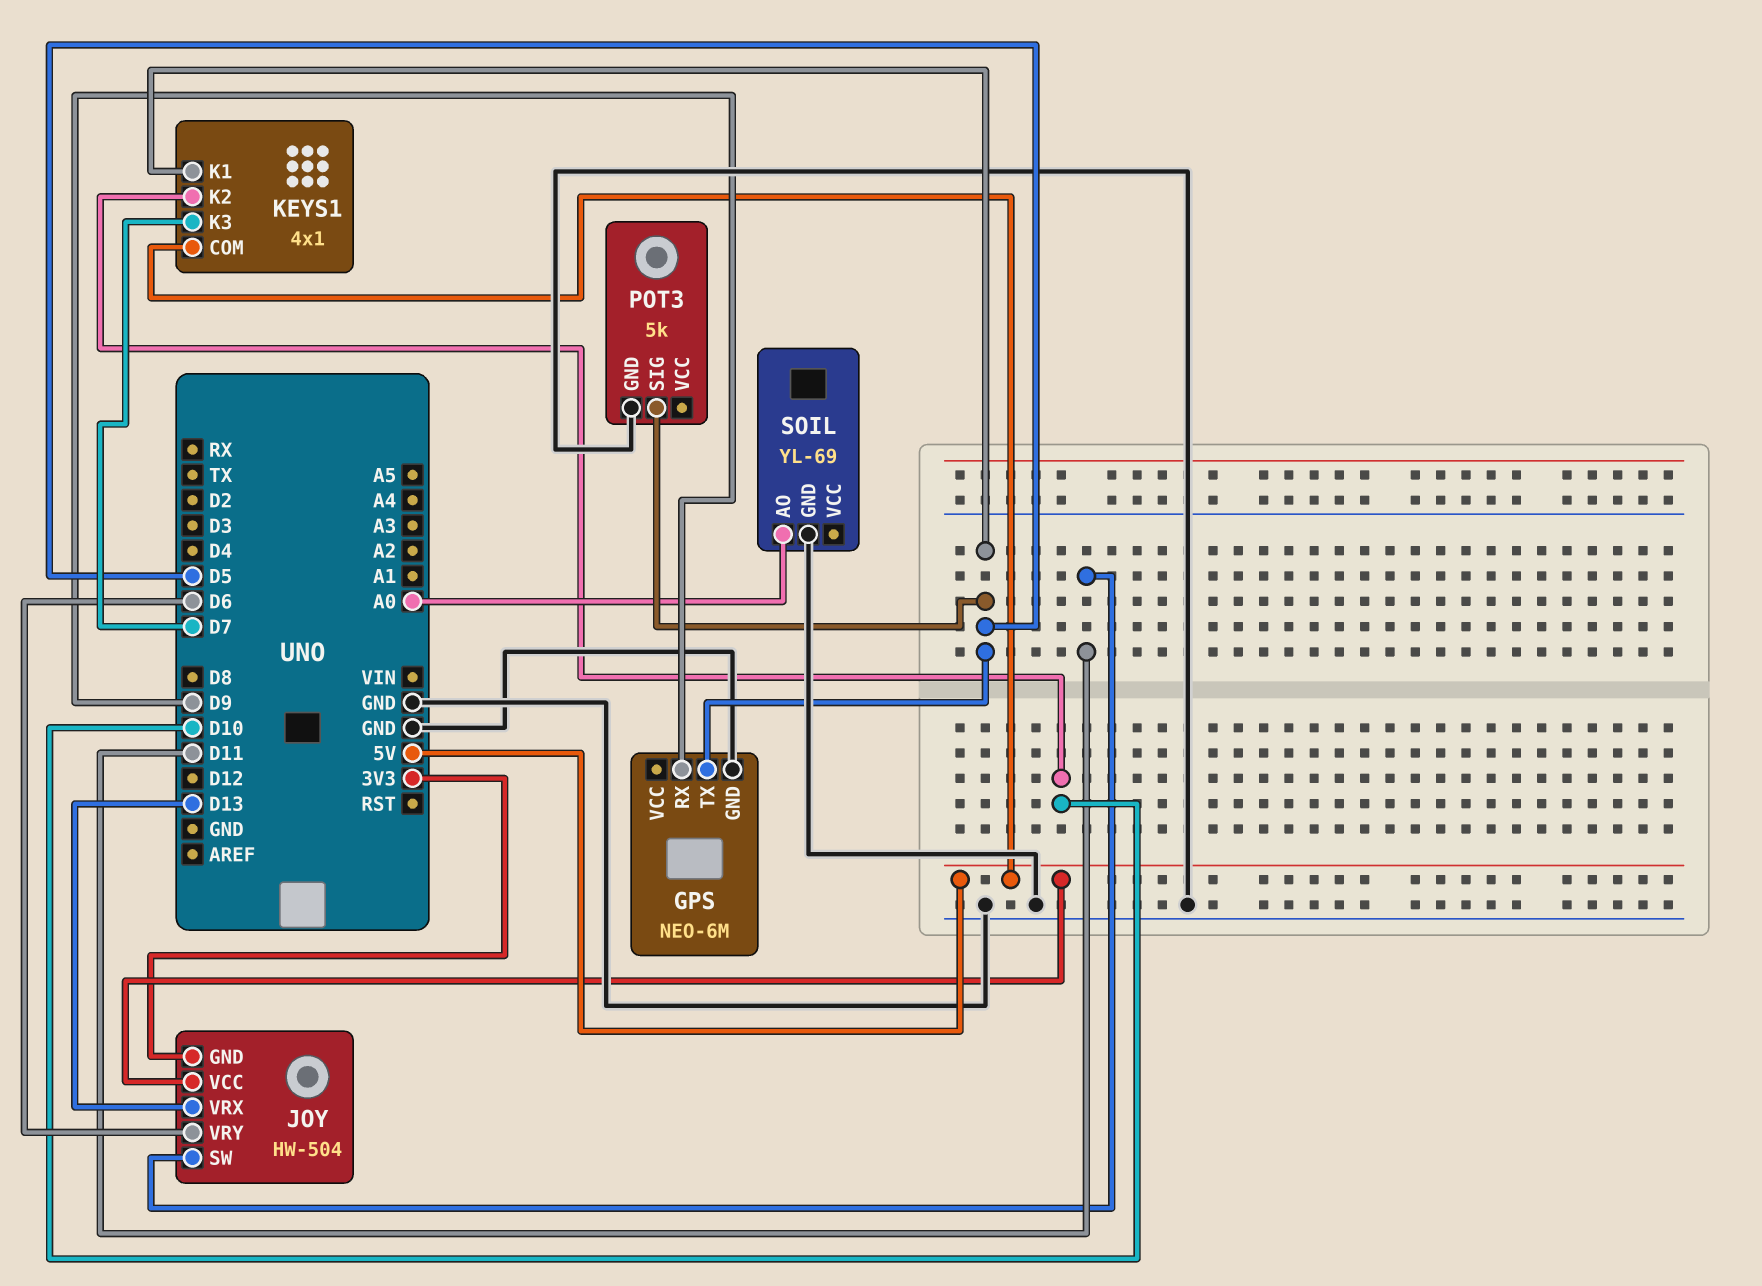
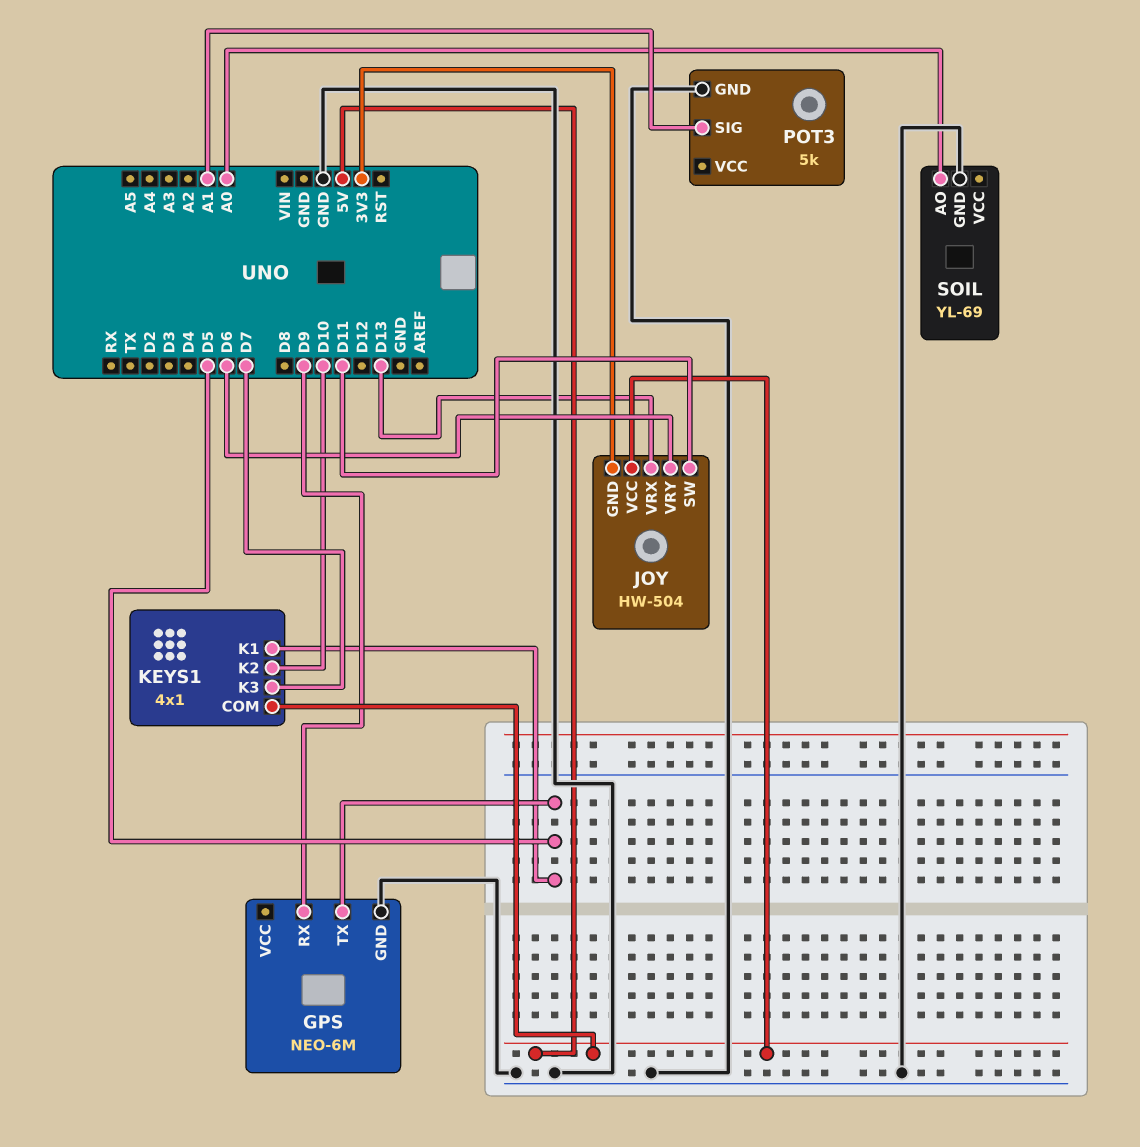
POT3 pin SIG: D5 -> A1

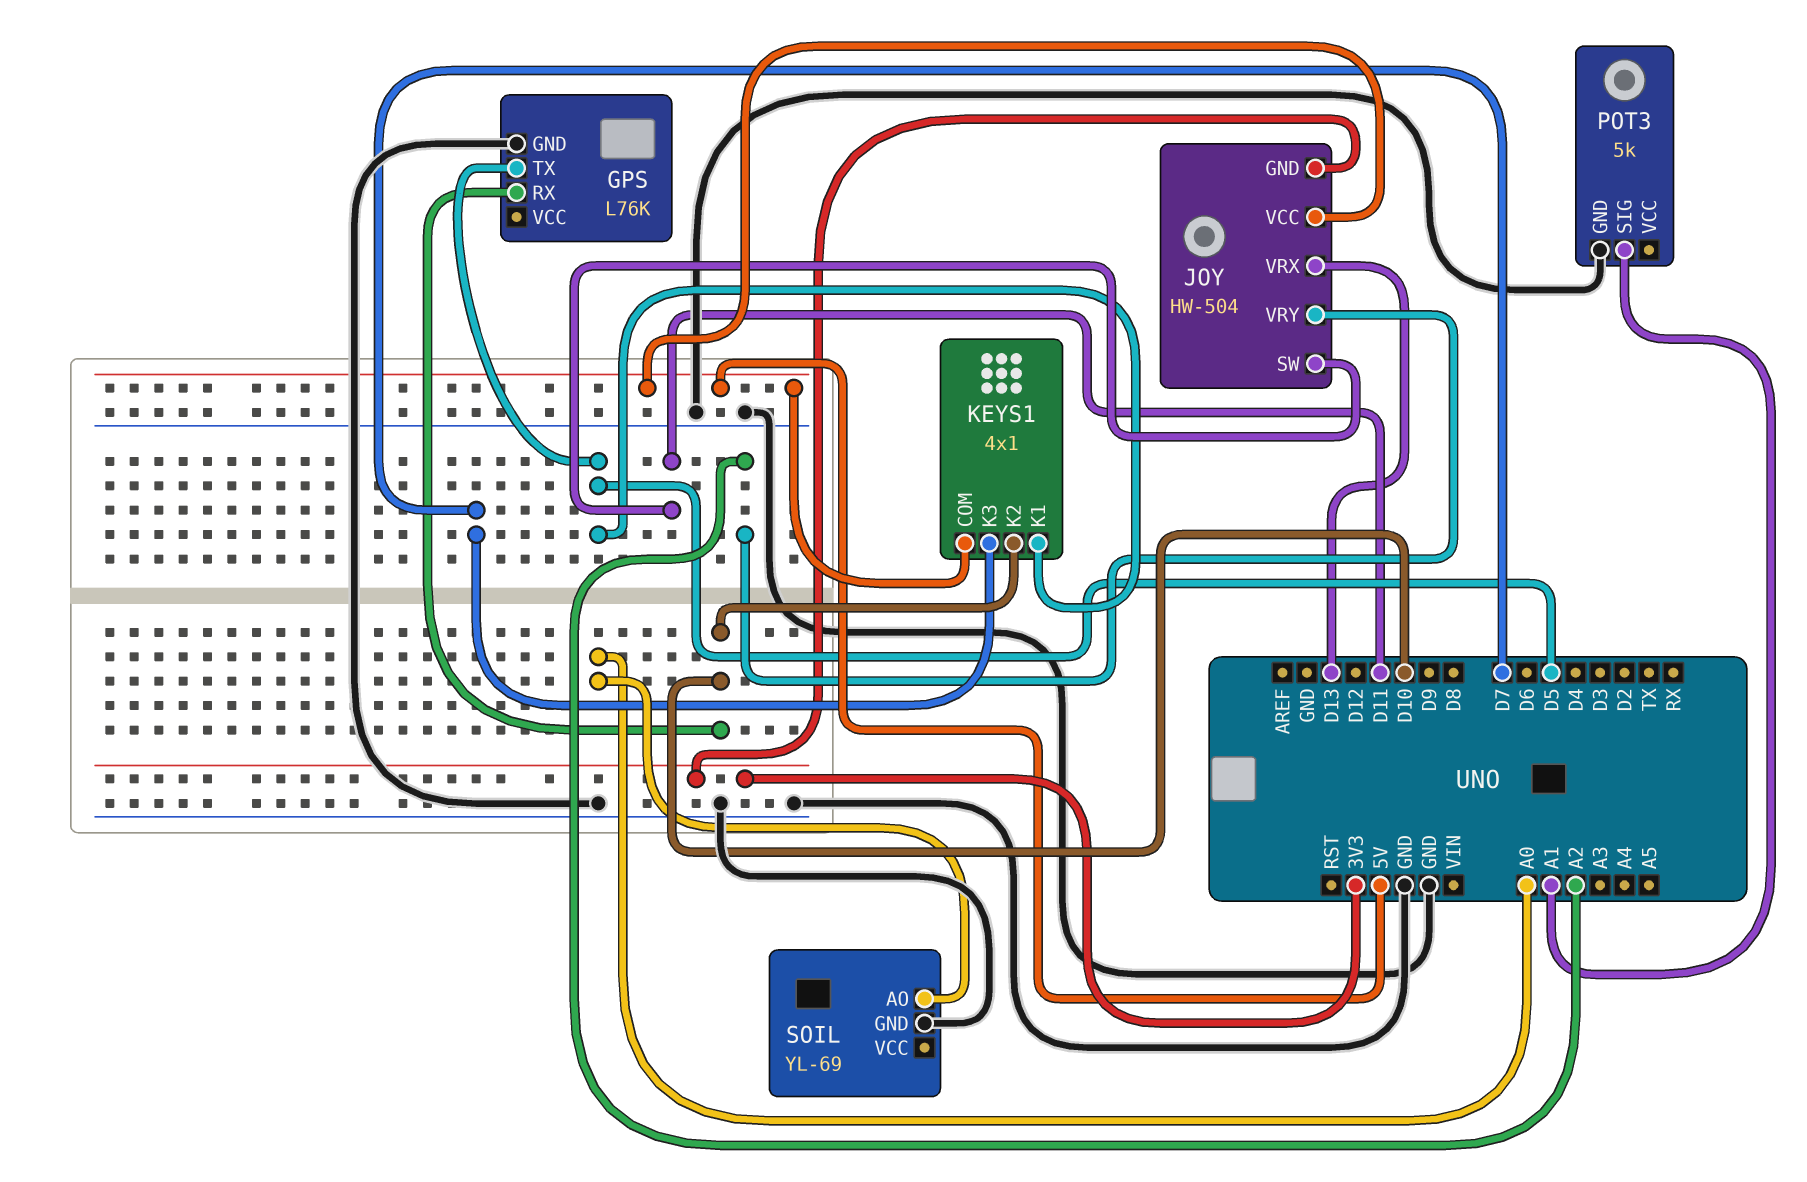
GPS: NEO-6M -> L76K
GPS pin RX: D9 -> D10
JOY pin VRY: D6 -> A2

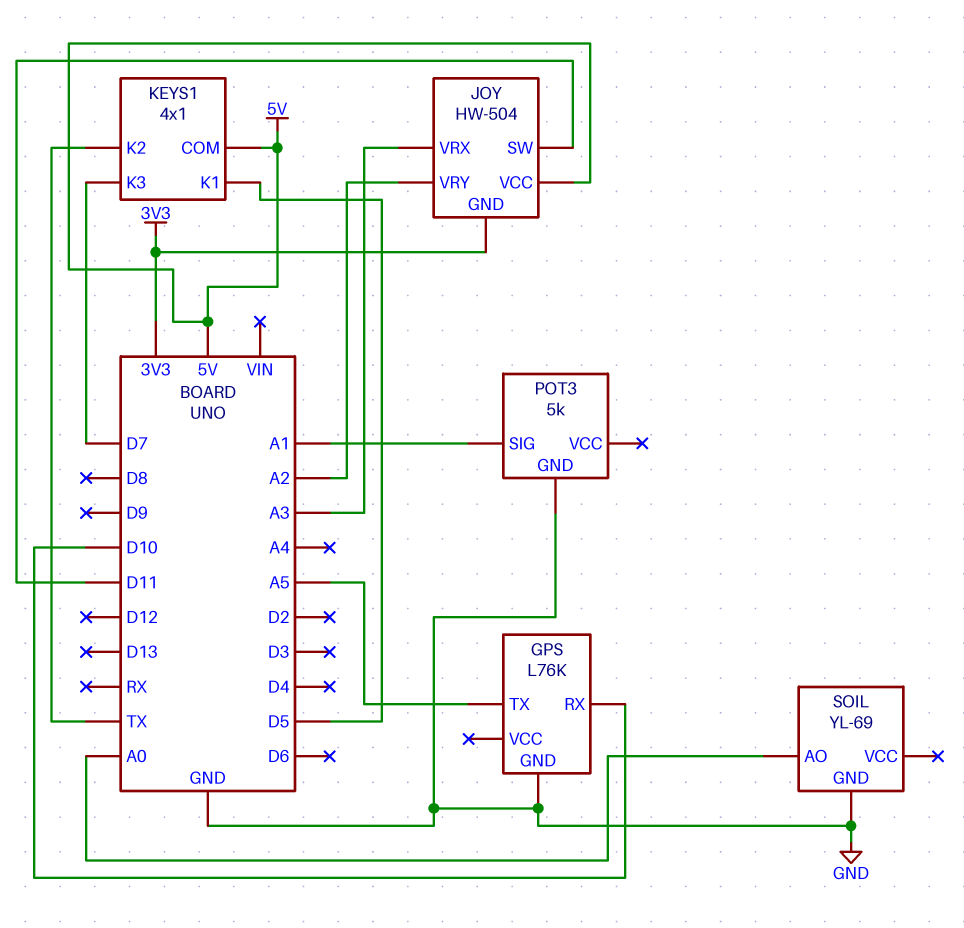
GPS pin TX: D5 -> A5
JOY pin VRX: D13 -> A3
KEYS1 pin K2: D10 -> TX

